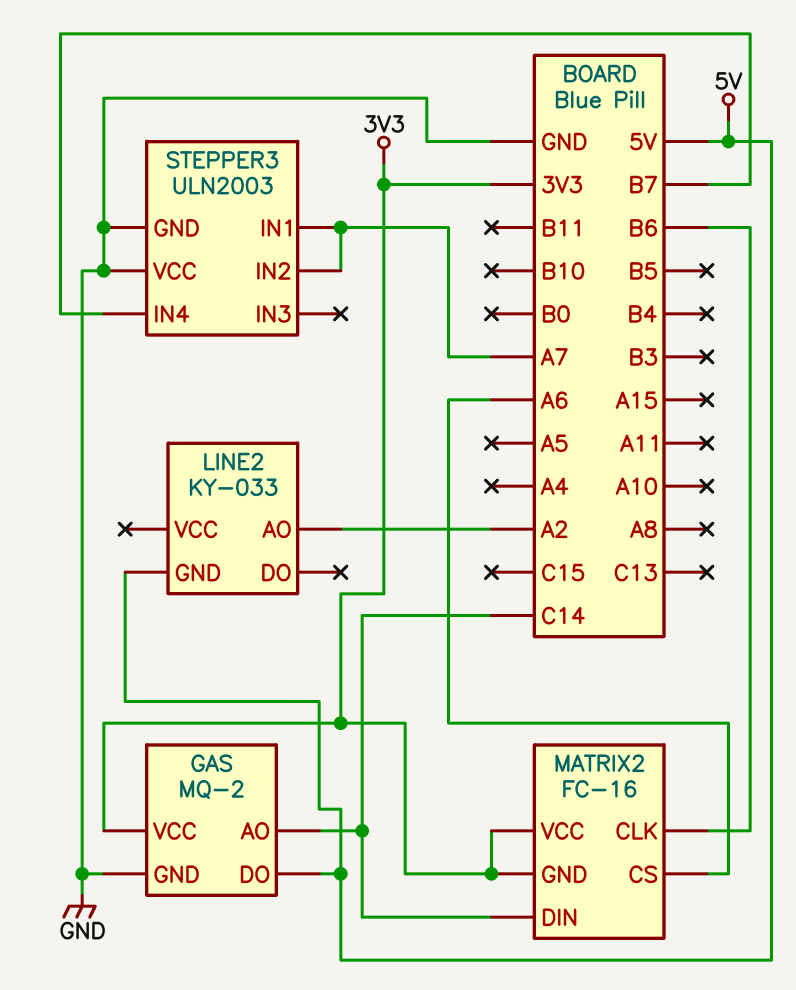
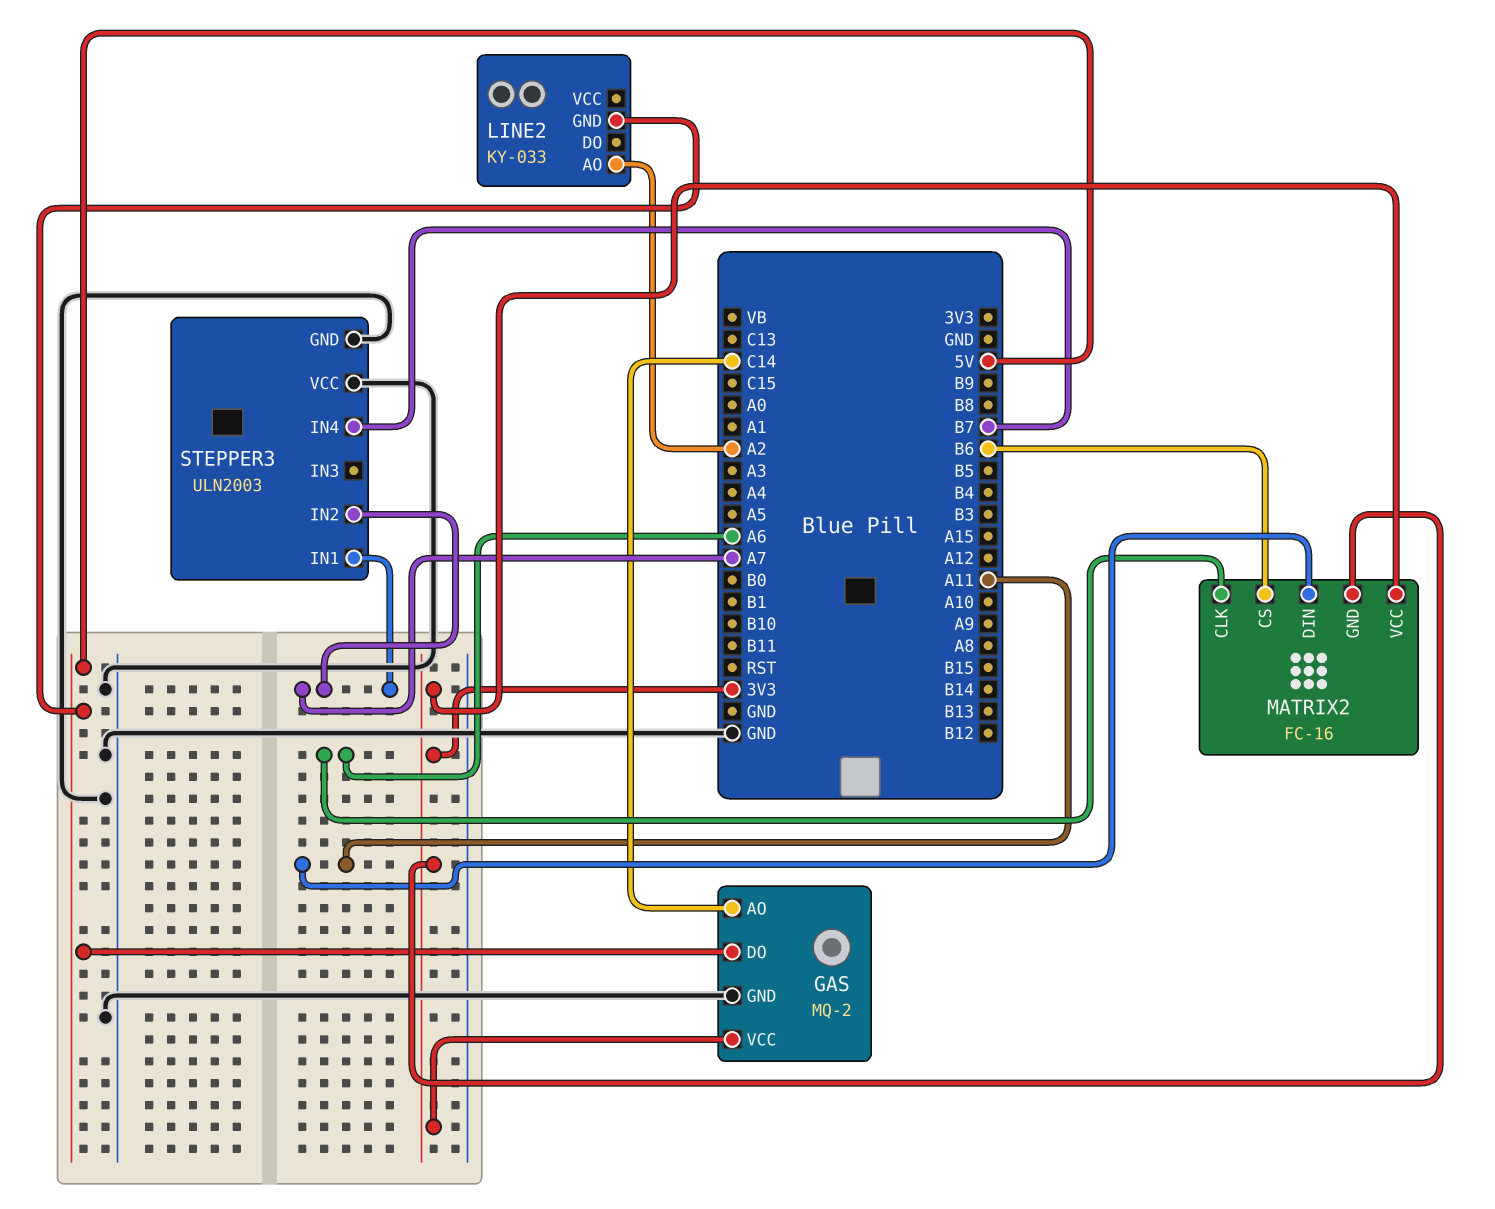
MATRIX2 pin CLK: B6 -> A6
MATRIX2 pin CS: A6 -> B6
MATRIX2 pin DIN: C14 -> A11

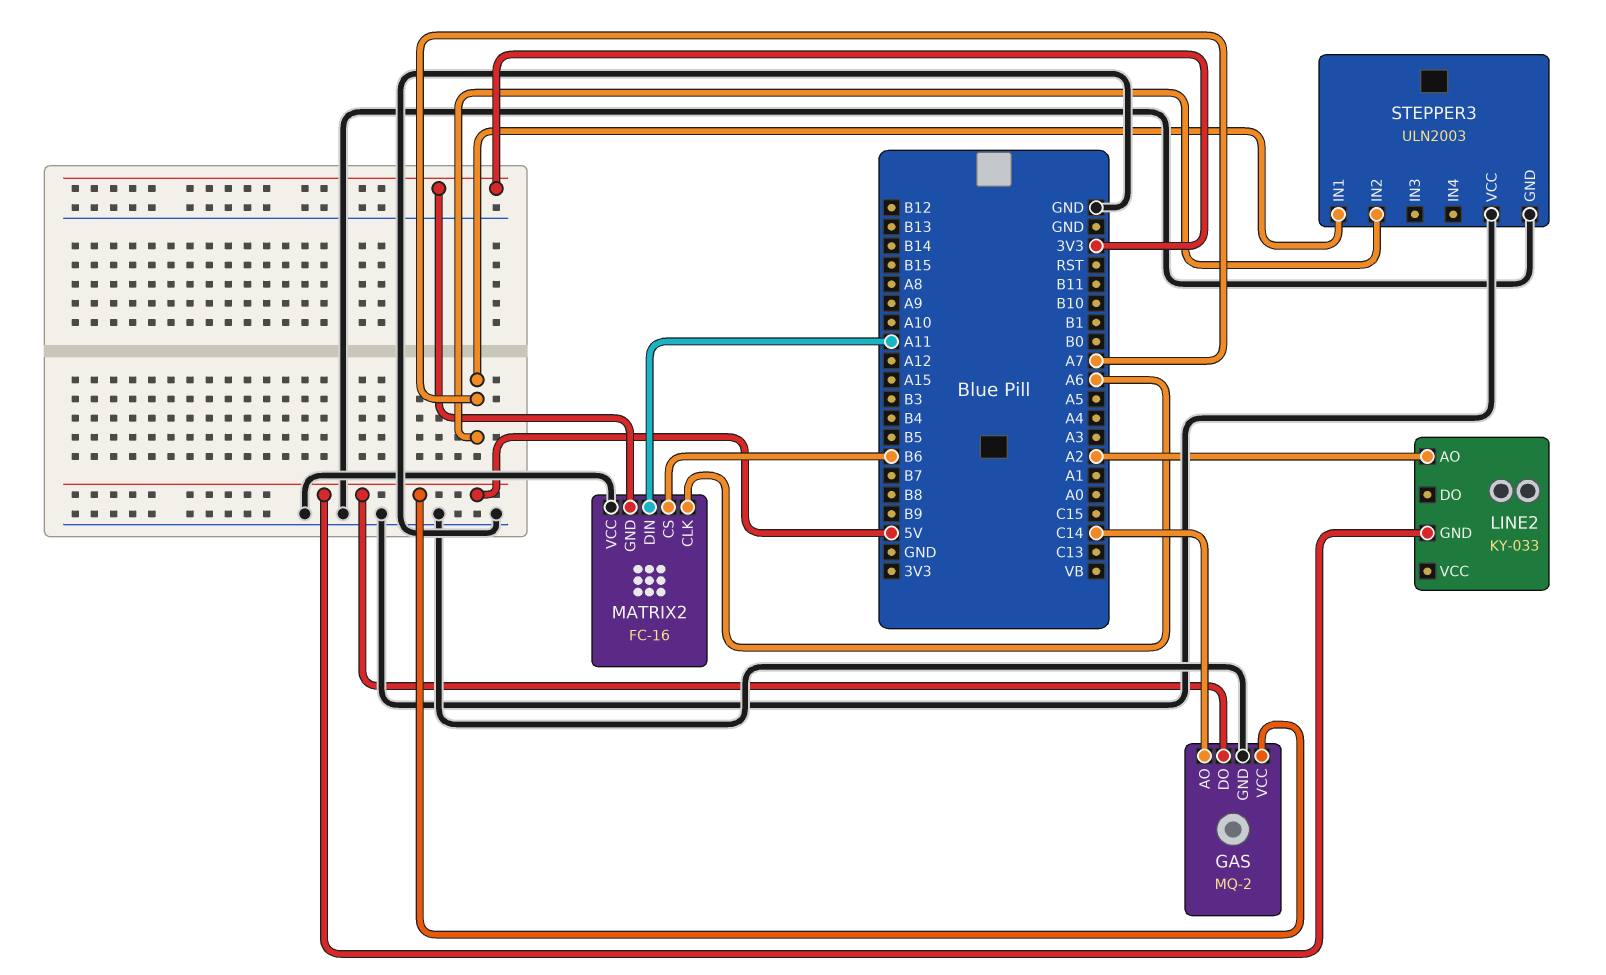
GAS pin VCC: 3V3 -> 5V
MATRIX2 pin VCC: 3V3 -> GND
STEPPER3 pin IN4: B7 -> none

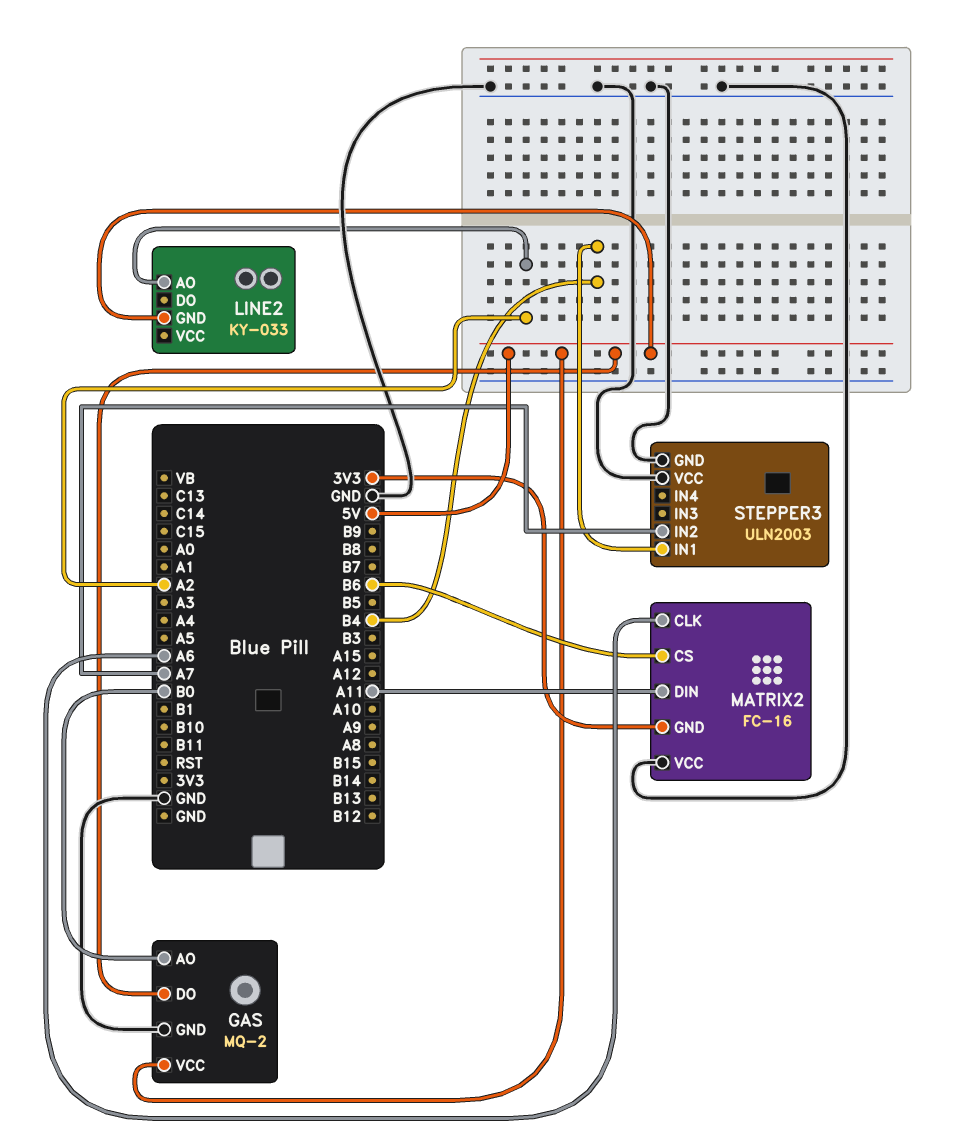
GAS pin AO: C14 -> B0
STEPPER3 pin IN1: A7 -> B4

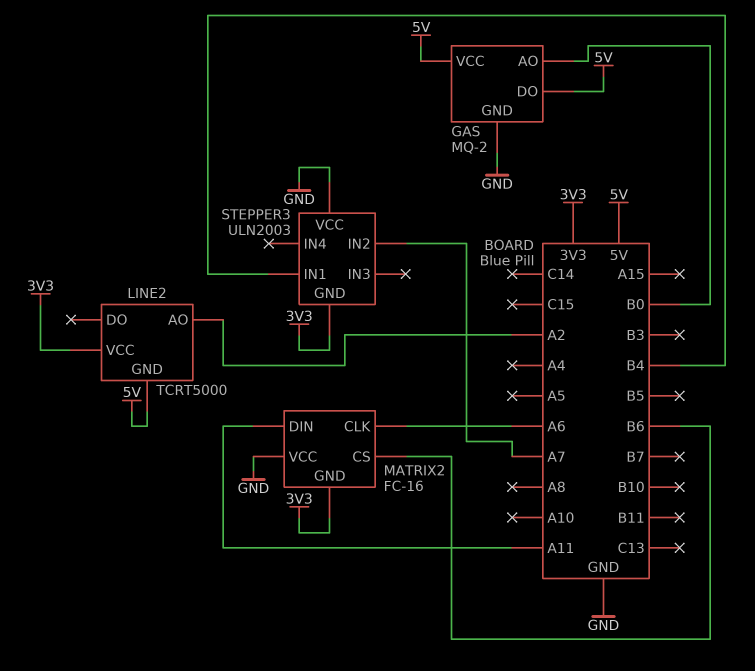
LINE2: KY-033 -> TCRT5000
LINE2 pin VCC: none -> 3V3
STEPPER3 pin GND: GND -> 3V3

